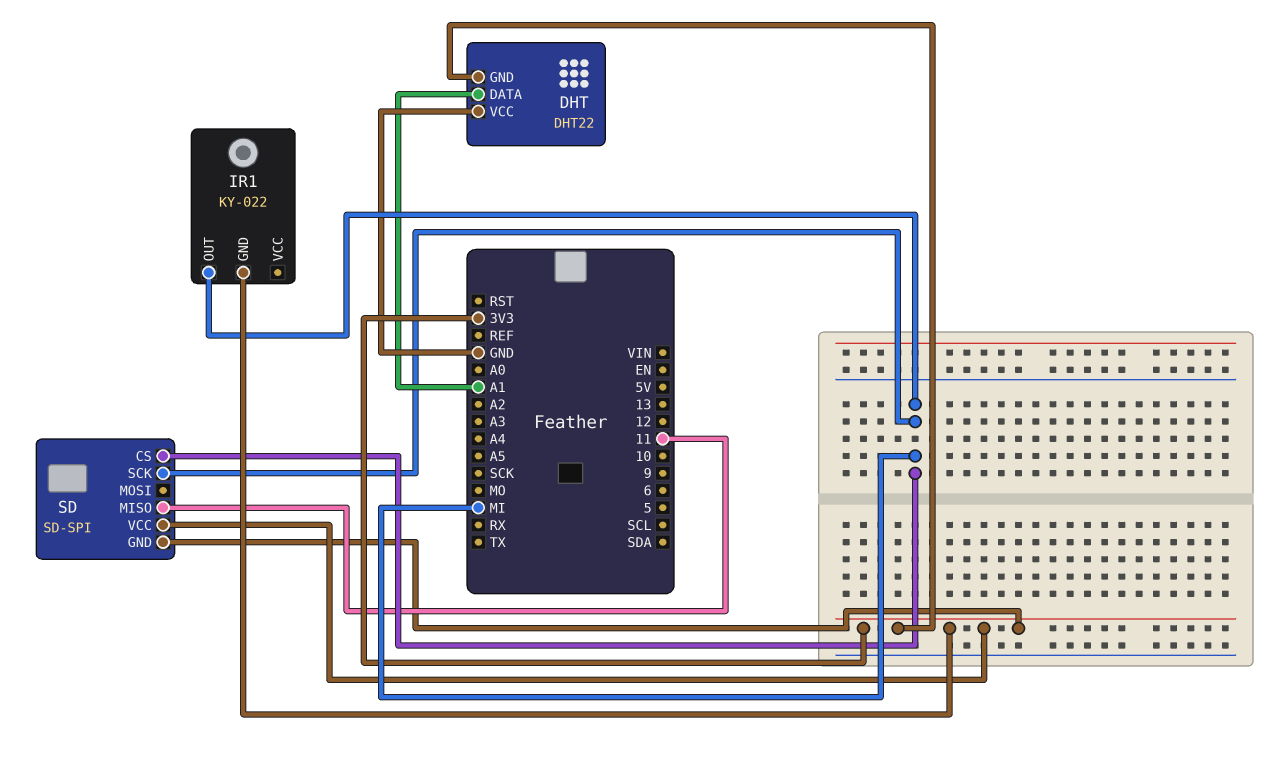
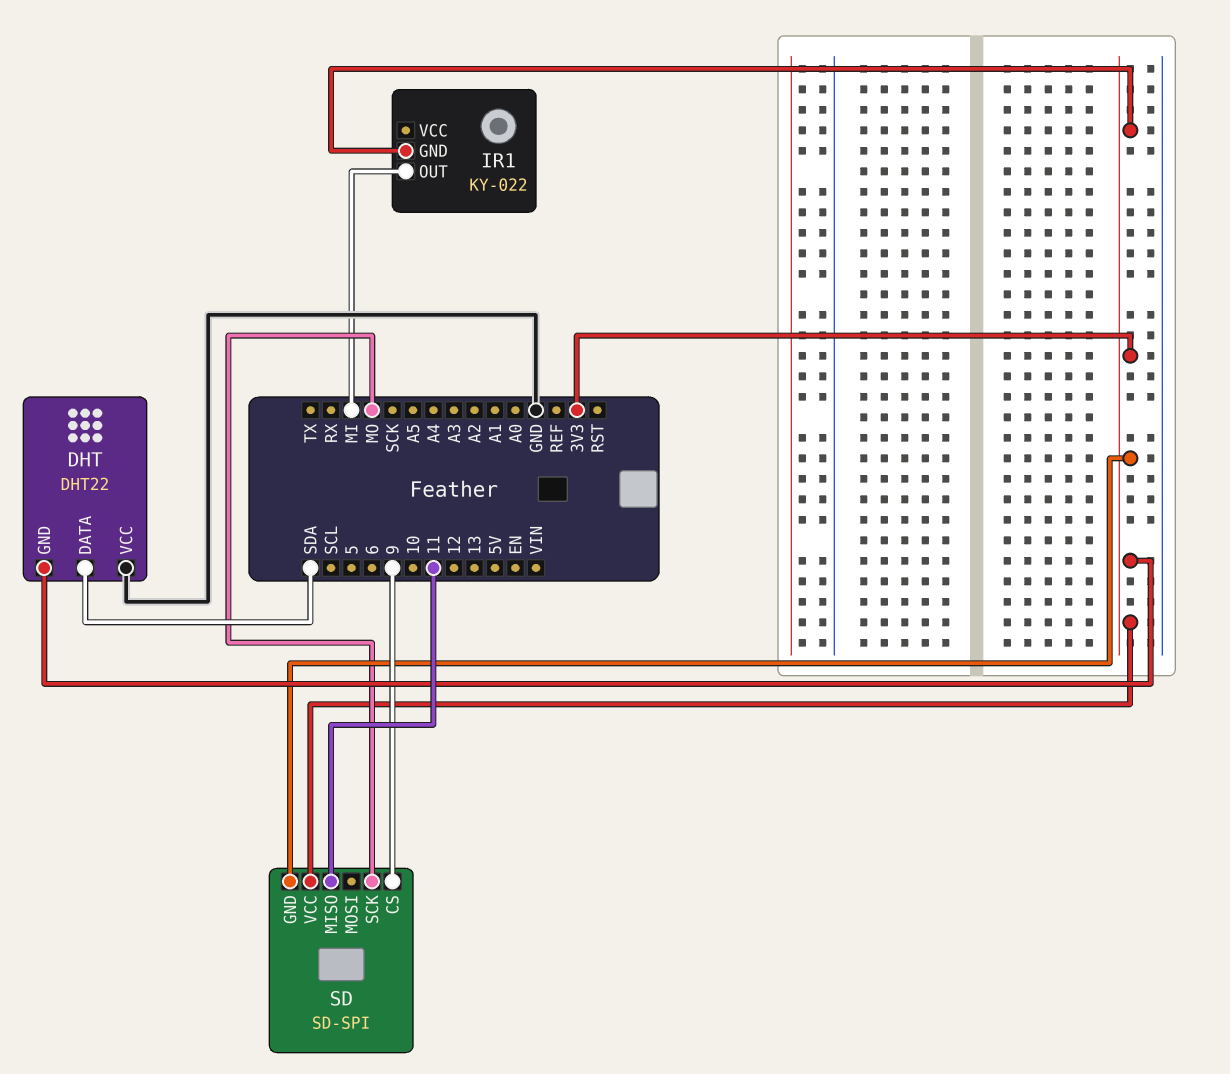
DHT pin DATA: A1 -> SDA
SD pin CS: MI -> 9
SD pin SCK: MI -> MO

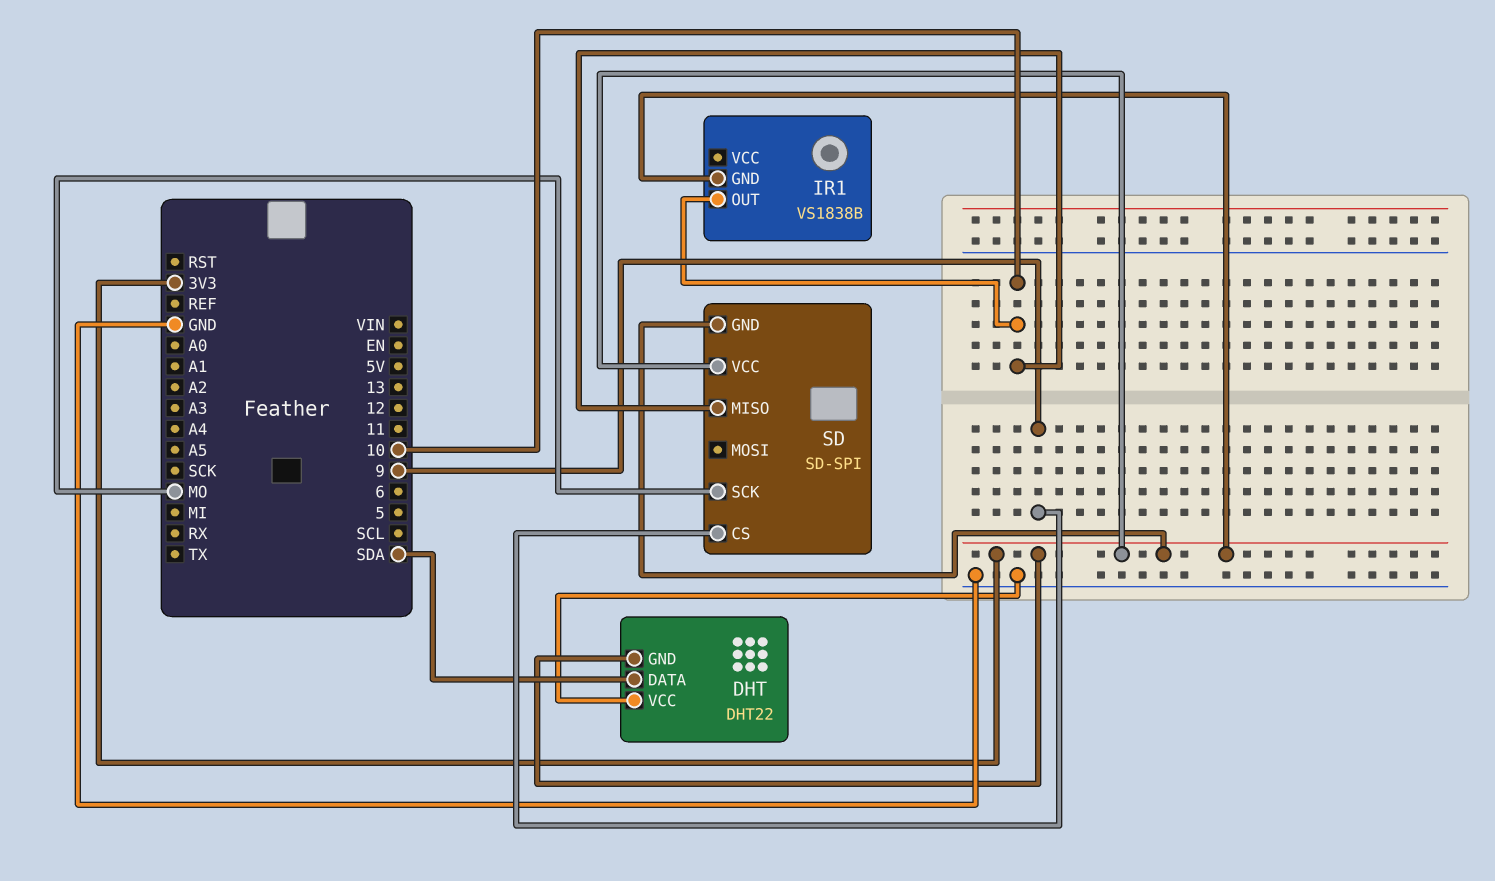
IR1: KY-022 -> VS1838B
IR1 pin OUT: MI -> 10
SD pin MISO: 11 -> 10

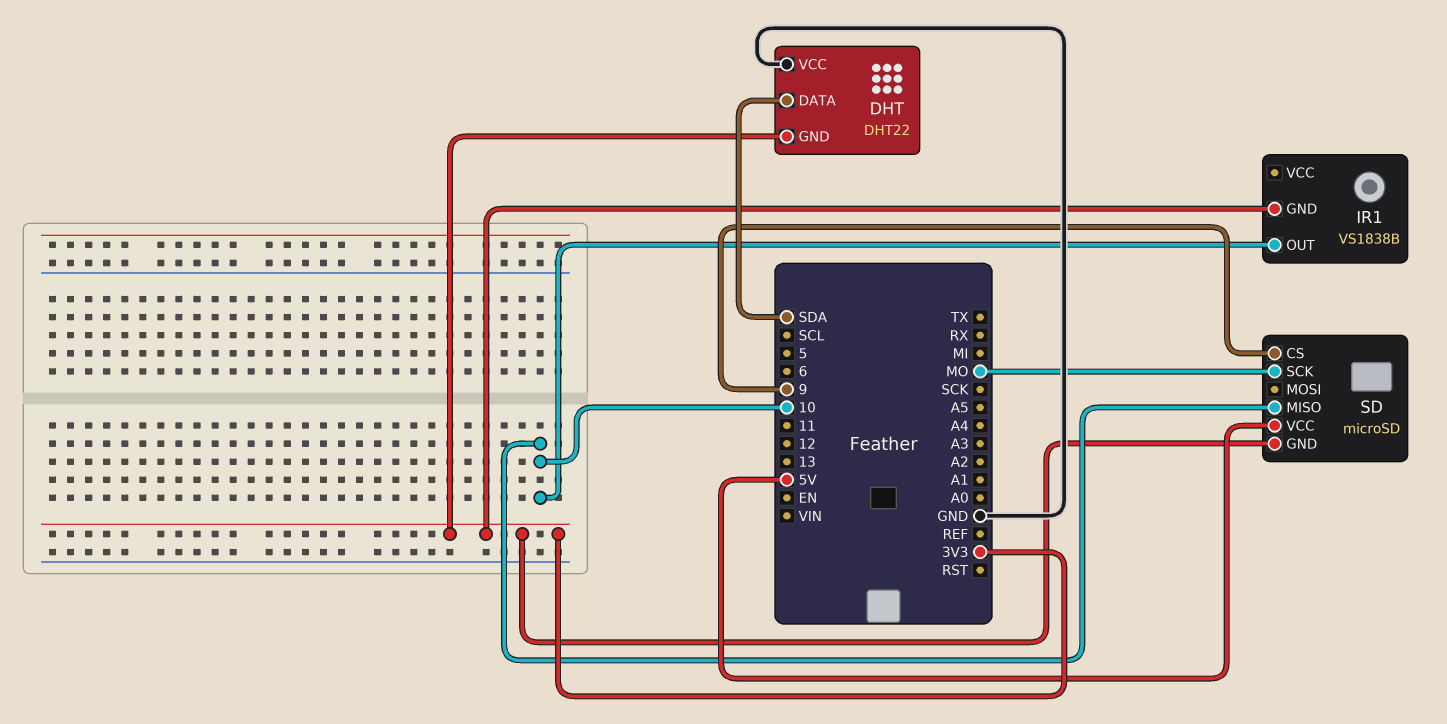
SD: SD-SPI -> microSD
SD pin VCC: 3V3 -> 5V

